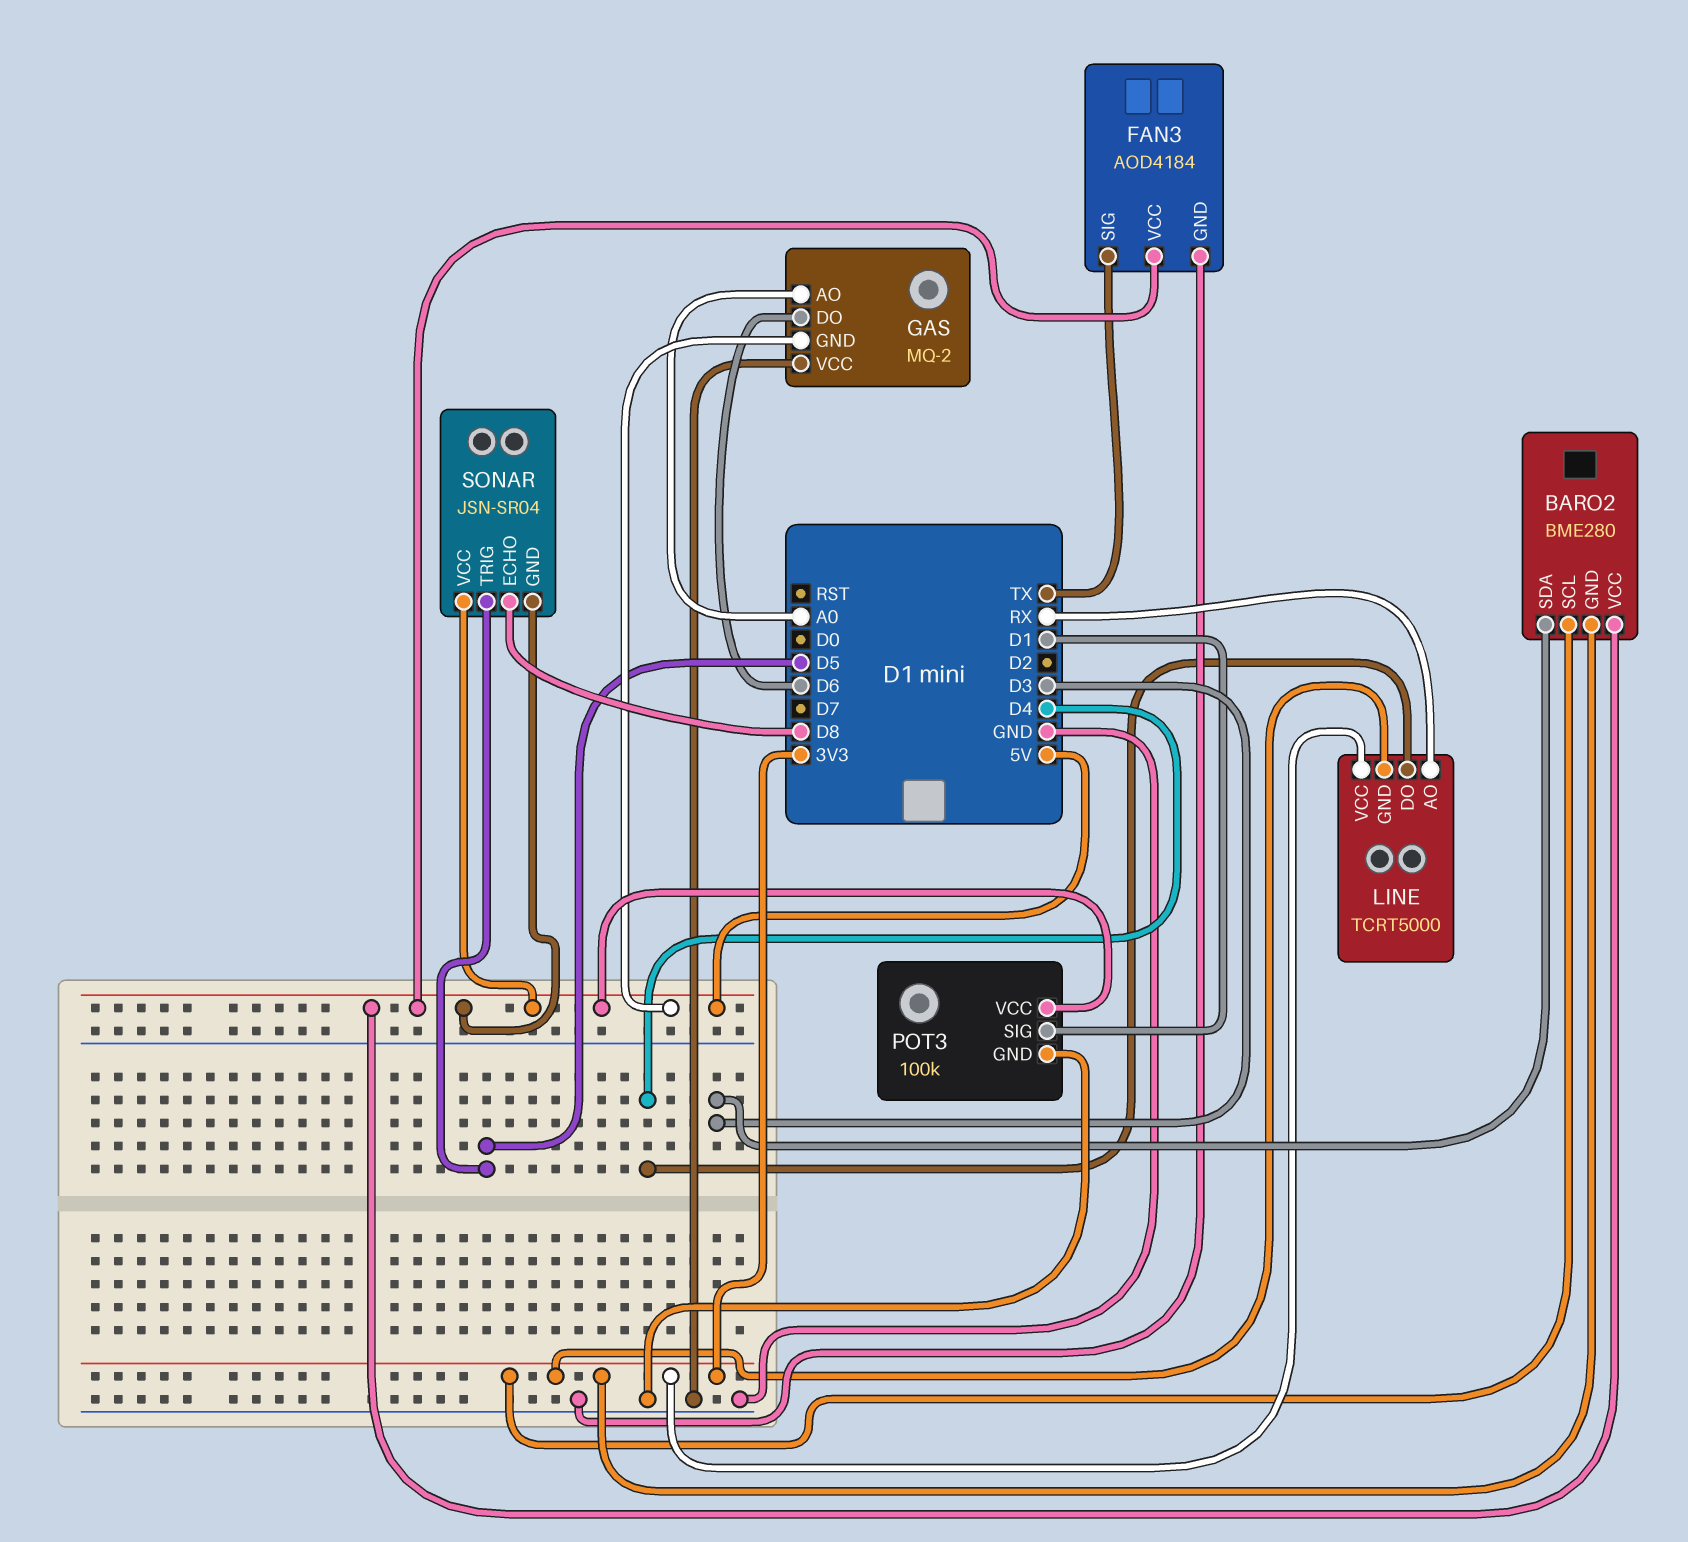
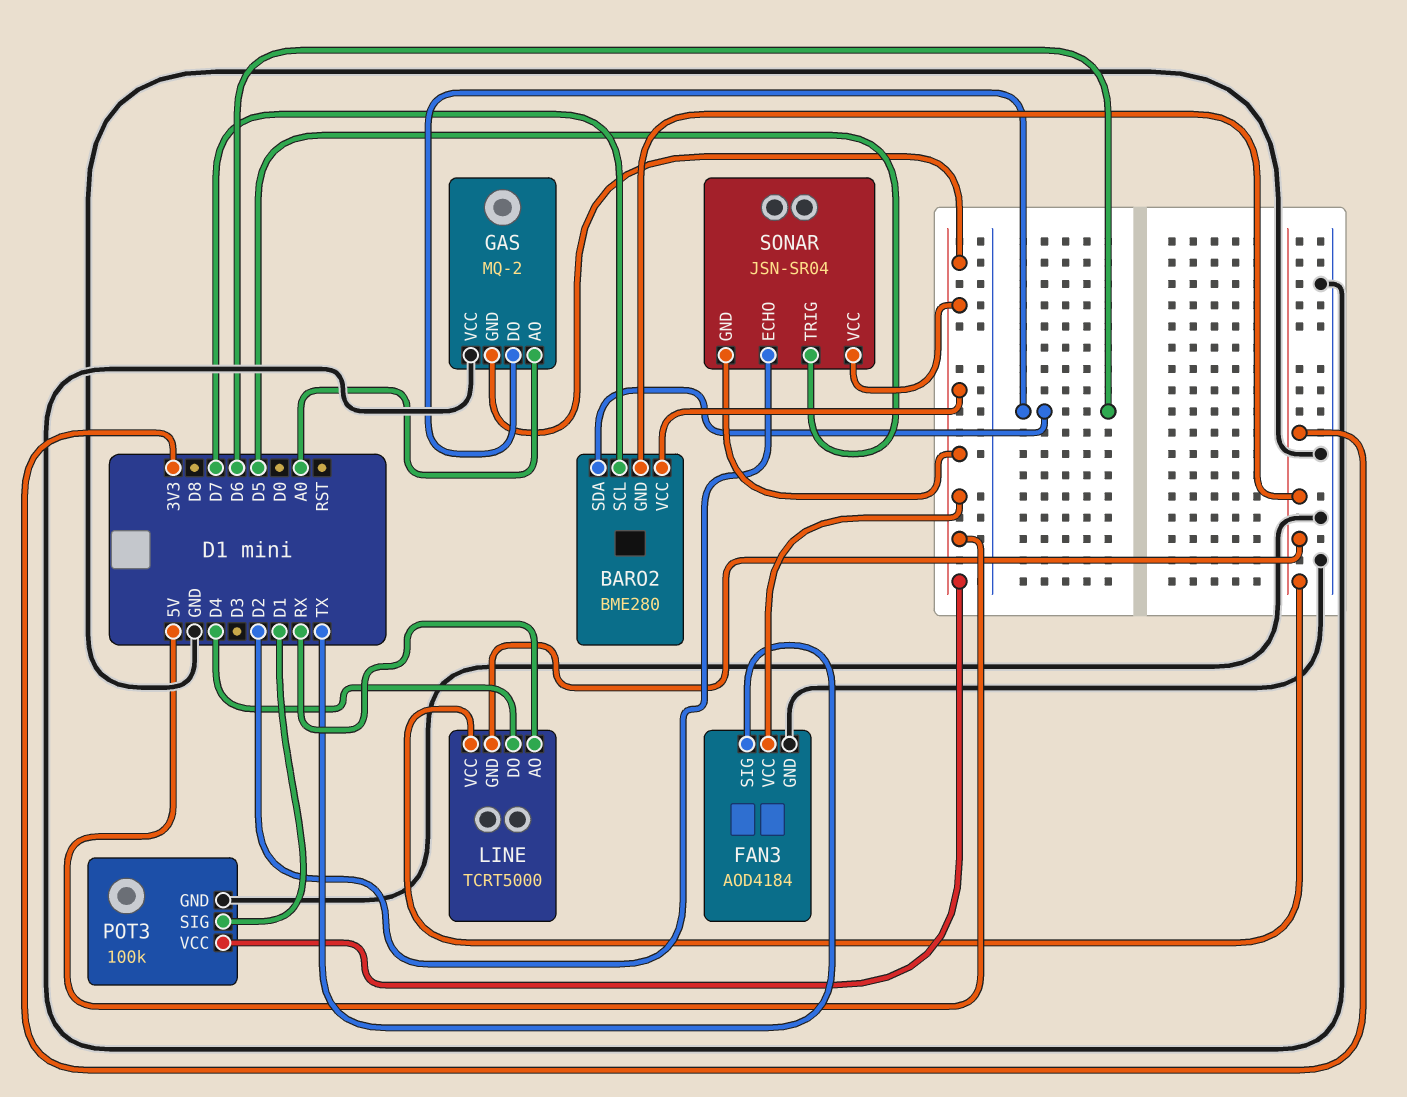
BARO2 pin SCL: 3V3 -> D7
BARO2 pin SDA: D3 -> D6
SONAR pin ECHO: D8 -> D2

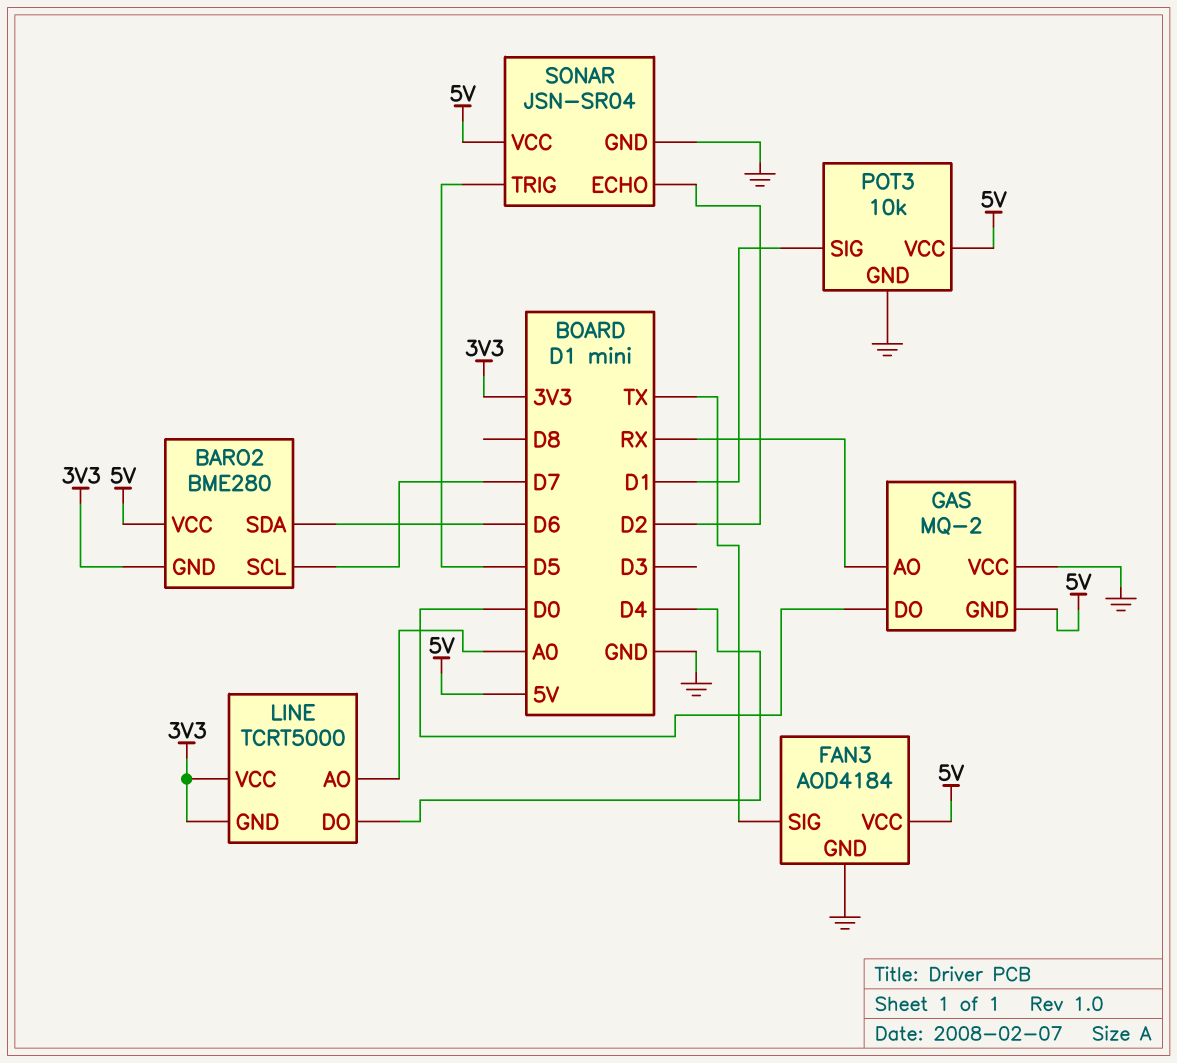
GAS pin AO: A0 -> RX
GAS pin DO: D6 -> D0
LINE pin AO: RX -> A0
POT3: 100k -> 10k
SONAR pin GND: 5V -> GND

